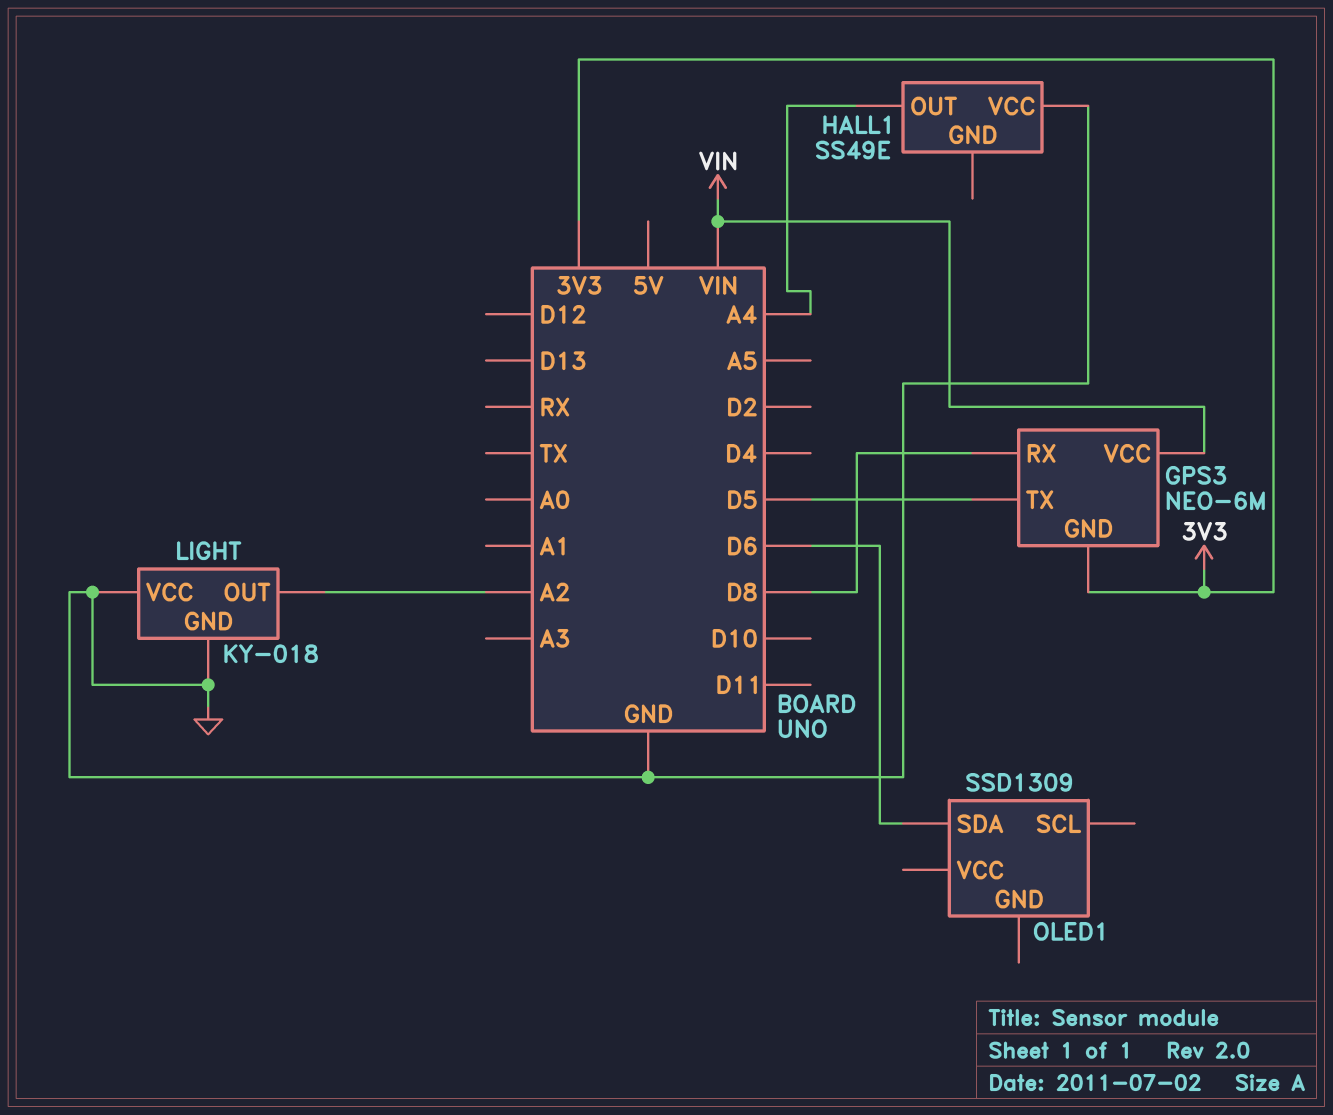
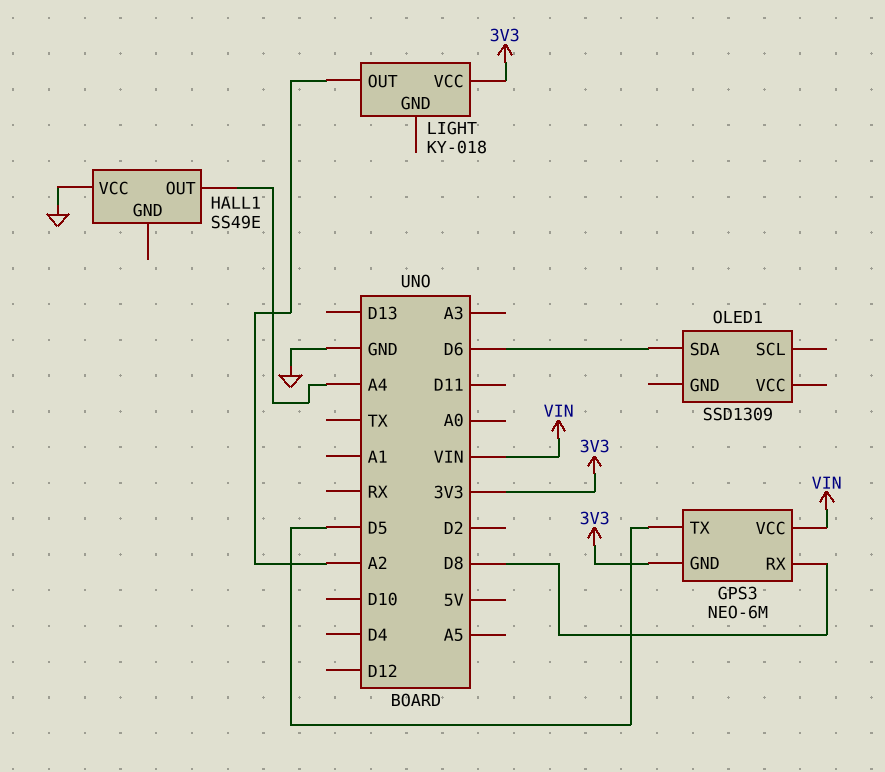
LIGHT pin GND: GND -> none
LIGHT pin VCC: GND -> 3V3

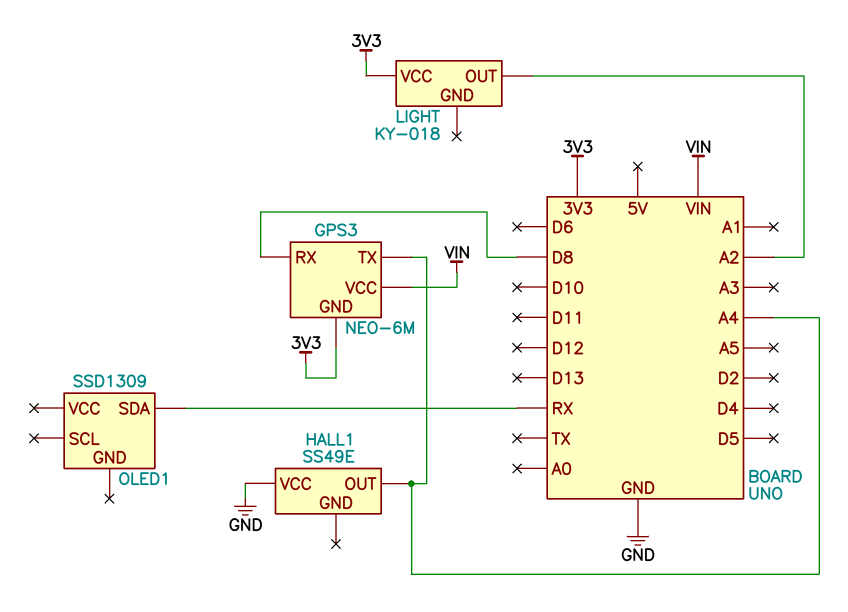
GPS3 pin TX: D5 -> A4
OLED1 pin SDA: D6 -> RX

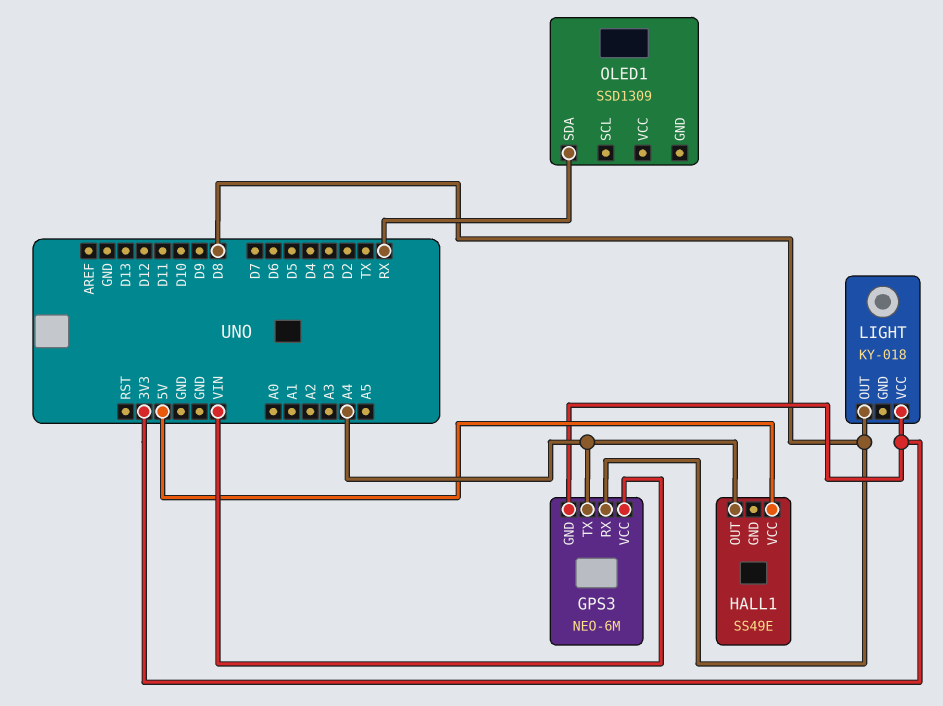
HALL1 pin VCC: GND -> 5V
LIGHT pin OUT: A2 -> D8

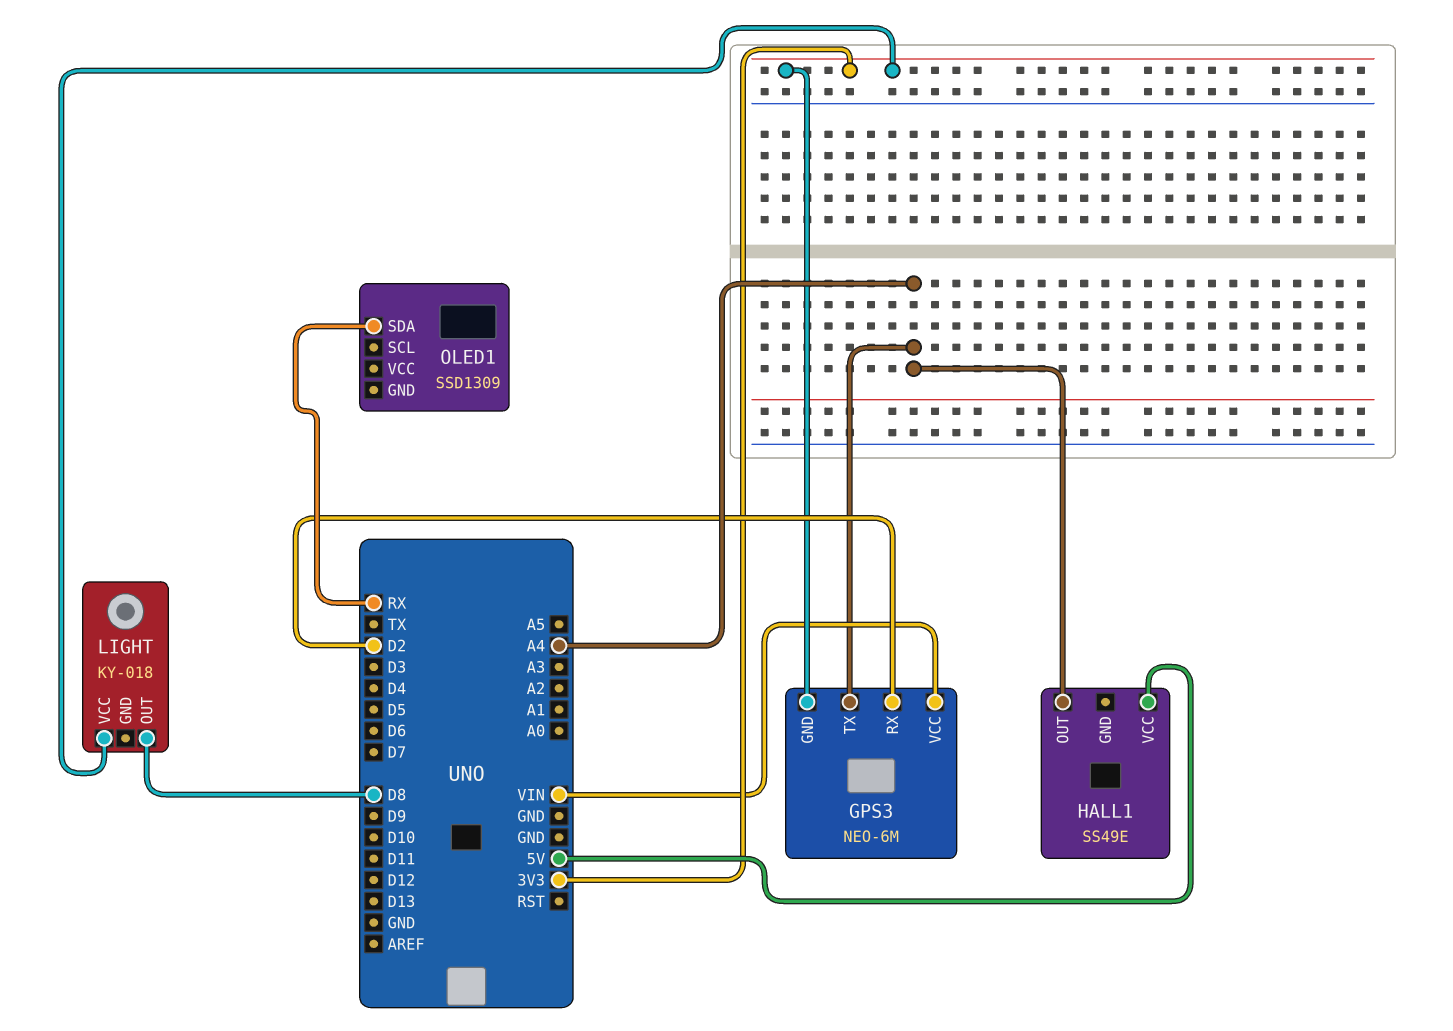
GPS3 pin RX: D8 -> D2

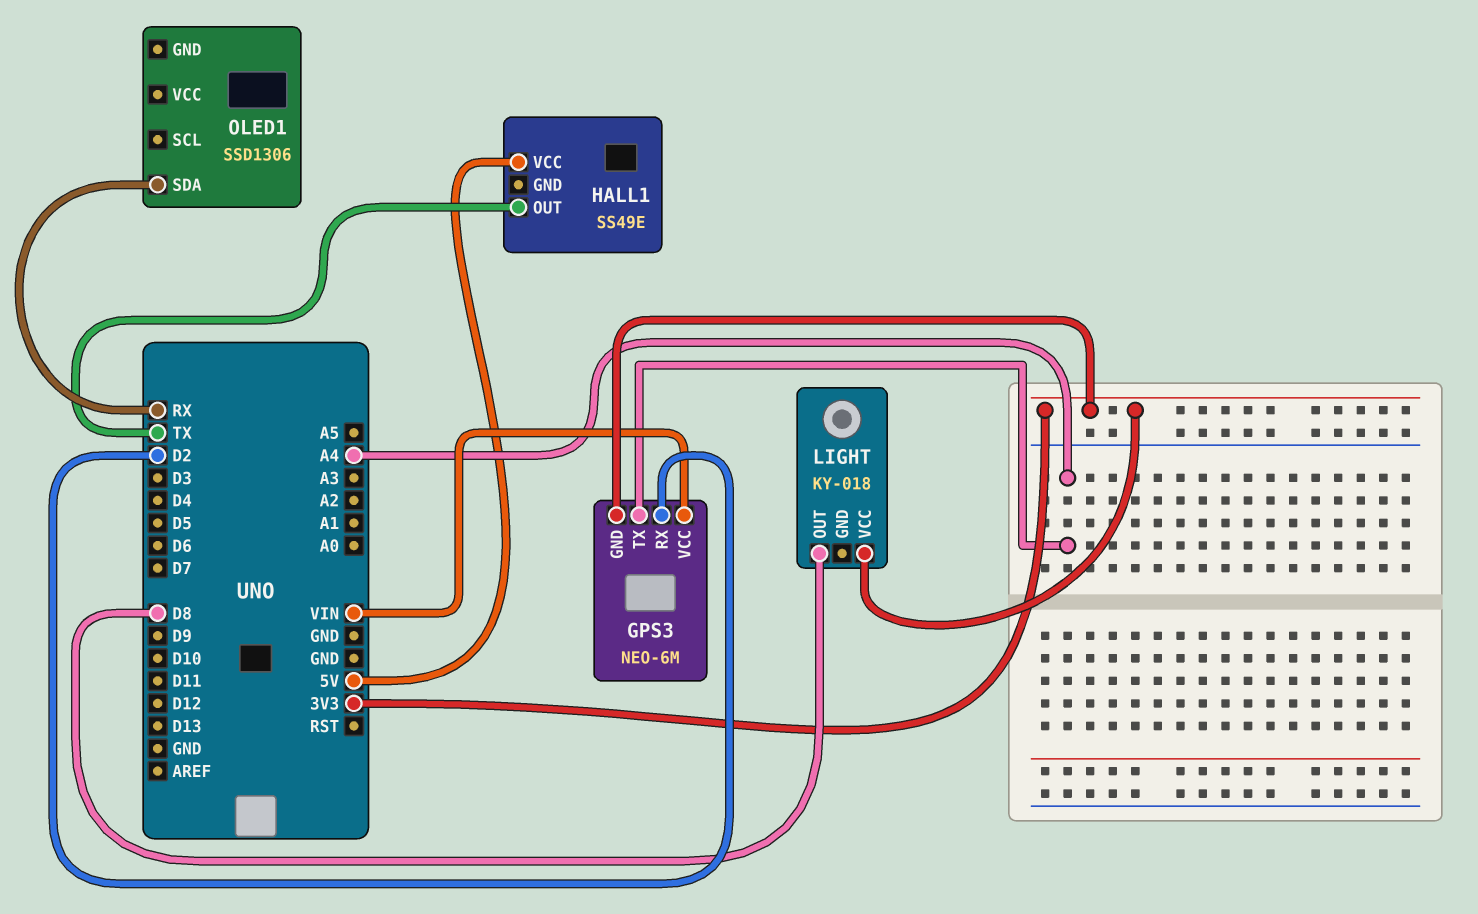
HALL1 pin OUT: A4 -> TX
OLED1: SSD1309 -> SSD1306

